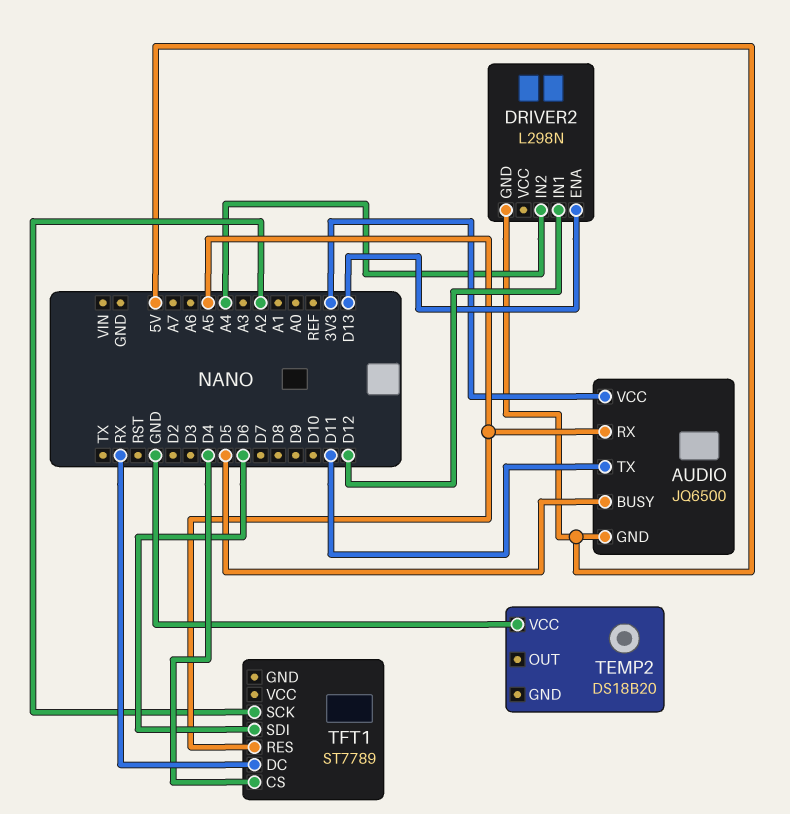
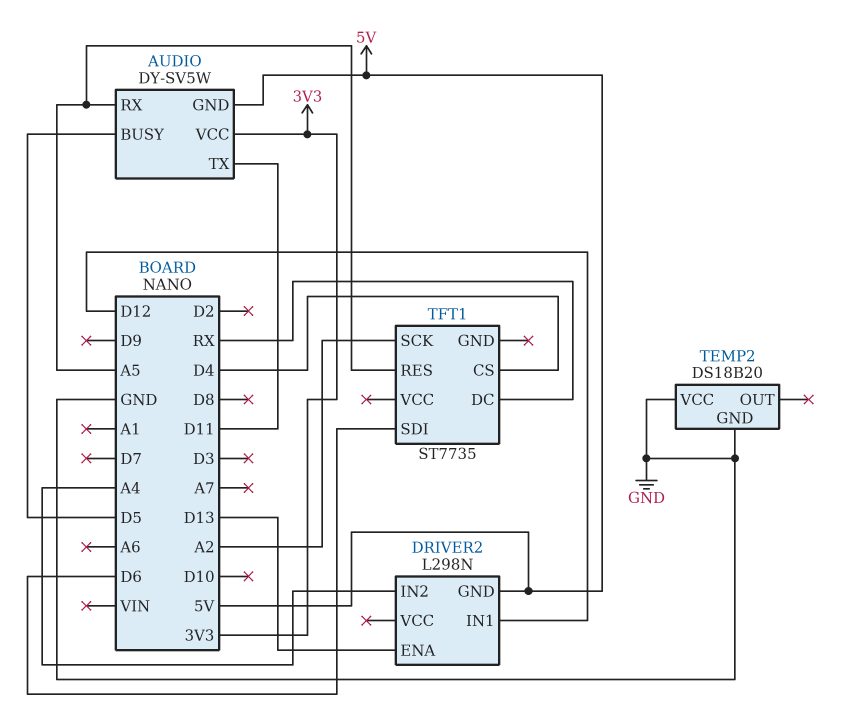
AUDIO: JQ6500 -> DY-SV5W
TEMP2 pin GND: none -> GND
TFT1: ST7789 -> ST7735

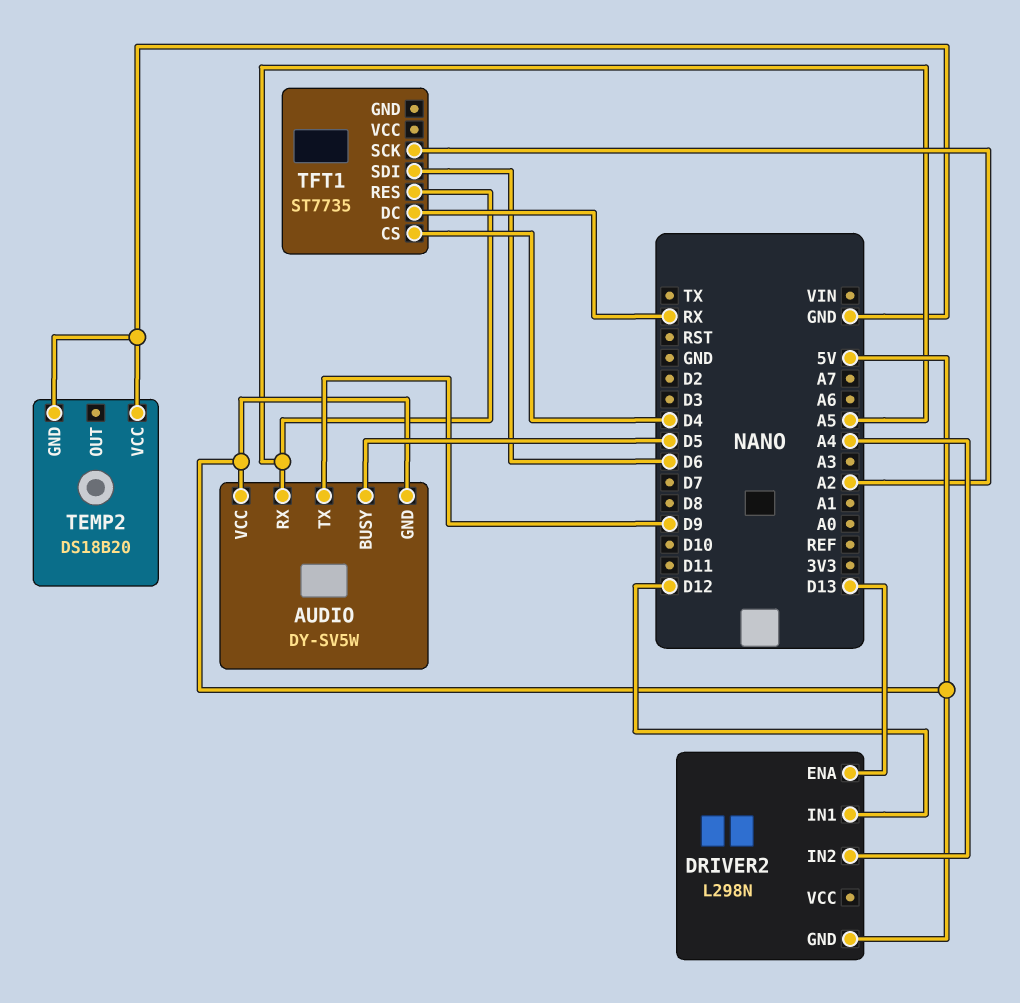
AUDIO pin TX: D11 -> D9
AUDIO pin VCC: 3V3 -> 5V

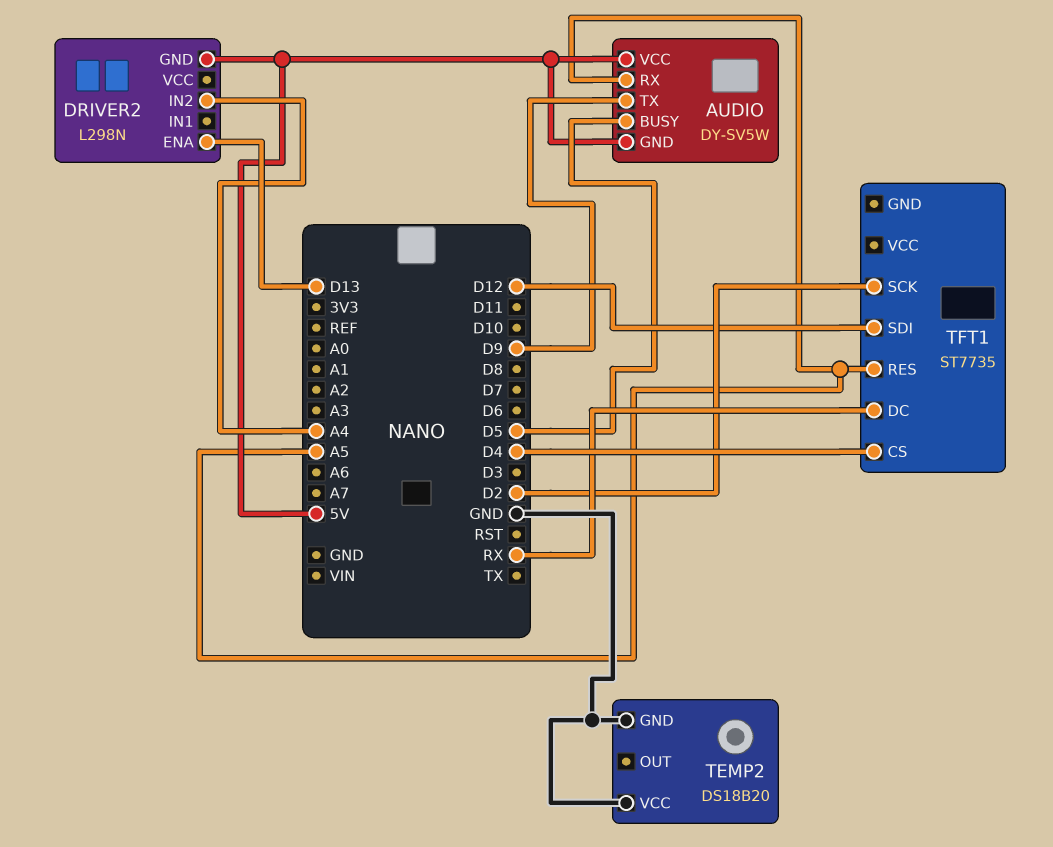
DRIVER2 pin IN1: D12 -> none
TFT1 pin SCK: A2 -> D2
TFT1 pin SDI: D6 -> D12

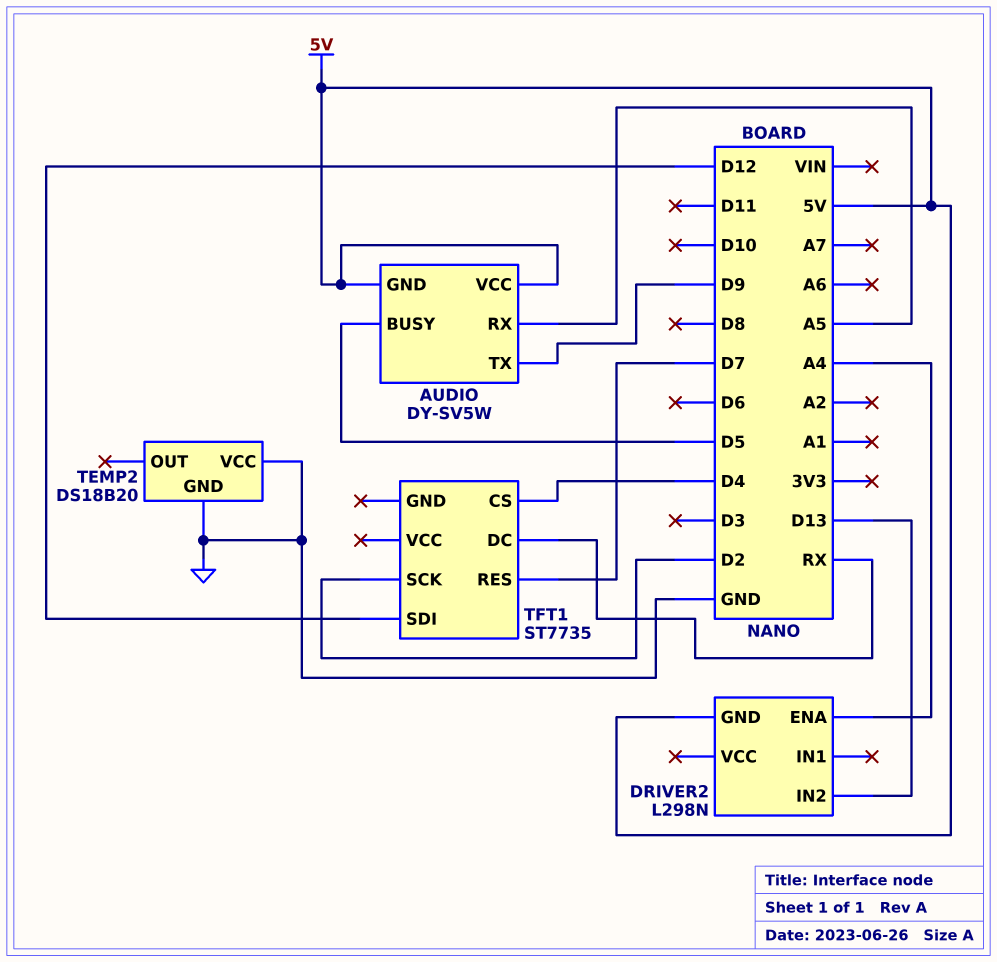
DRIVER2 pin ENA: D13 -> A4
DRIVER2 pin IN2: A4 -> D13
TFT1 pin RES: A5 -> D7

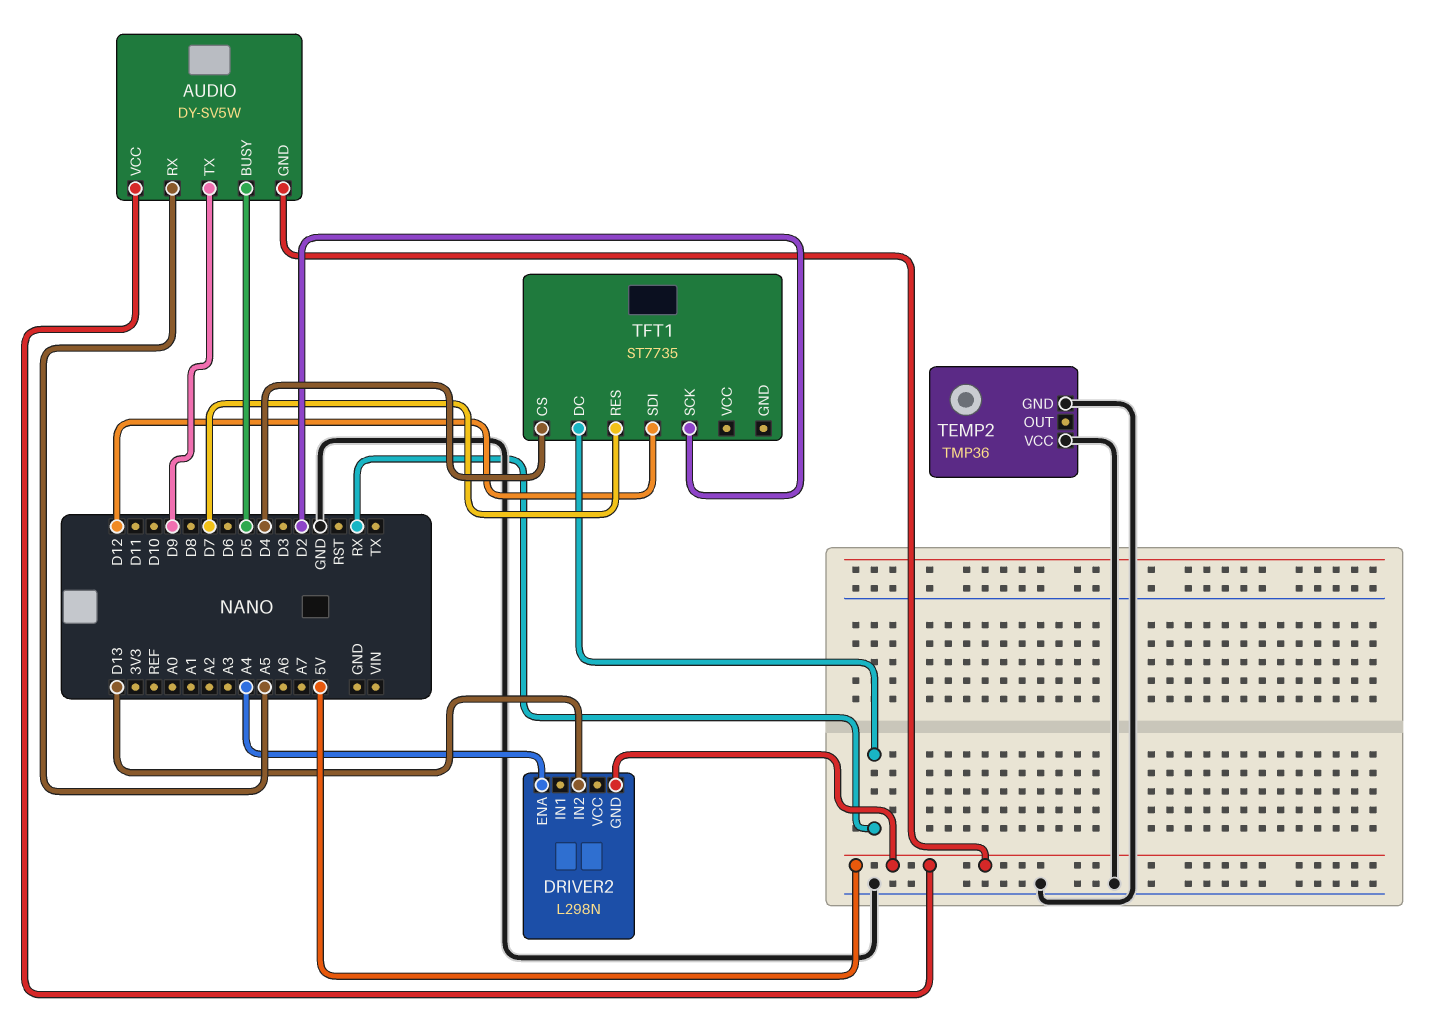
TEMP2: DS18B20 -> TMP36

